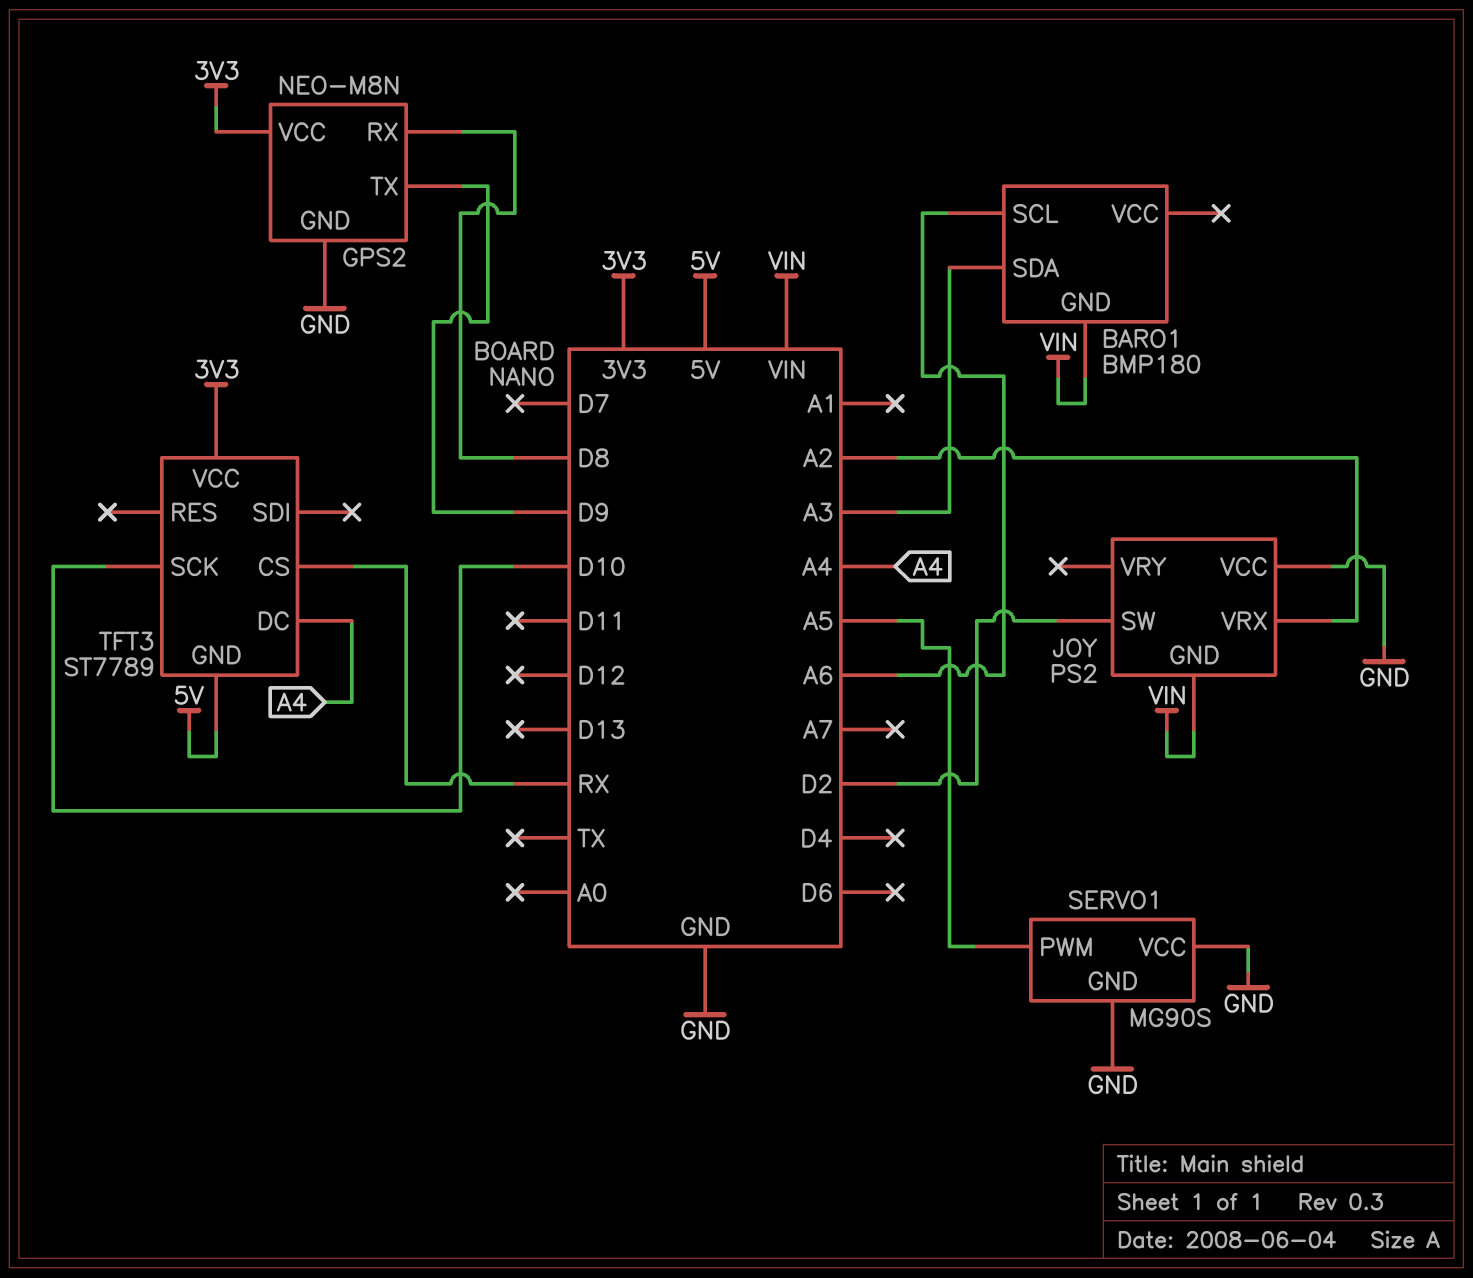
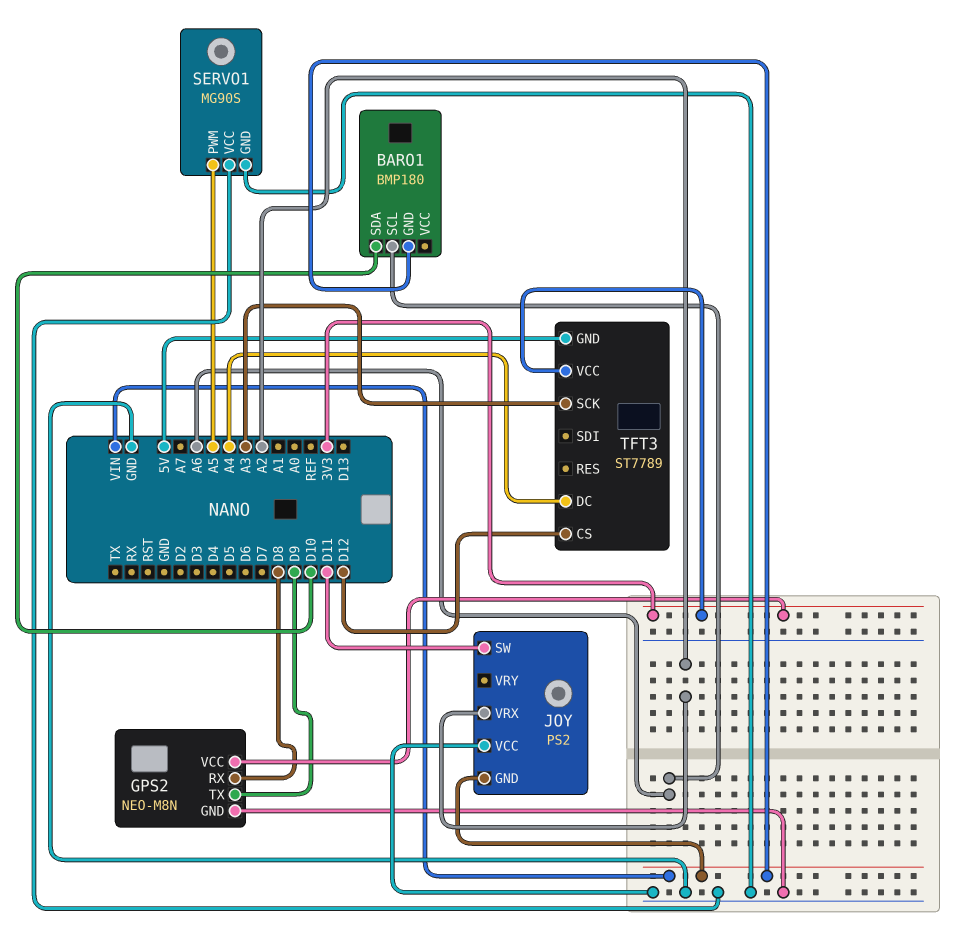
BARO1 pin SDA: A3 -> D10
JOY pin SW: D2 -> D11
TFT3 pin CS: RX -> D12
TFT3 pin SCK: D10 -> A3

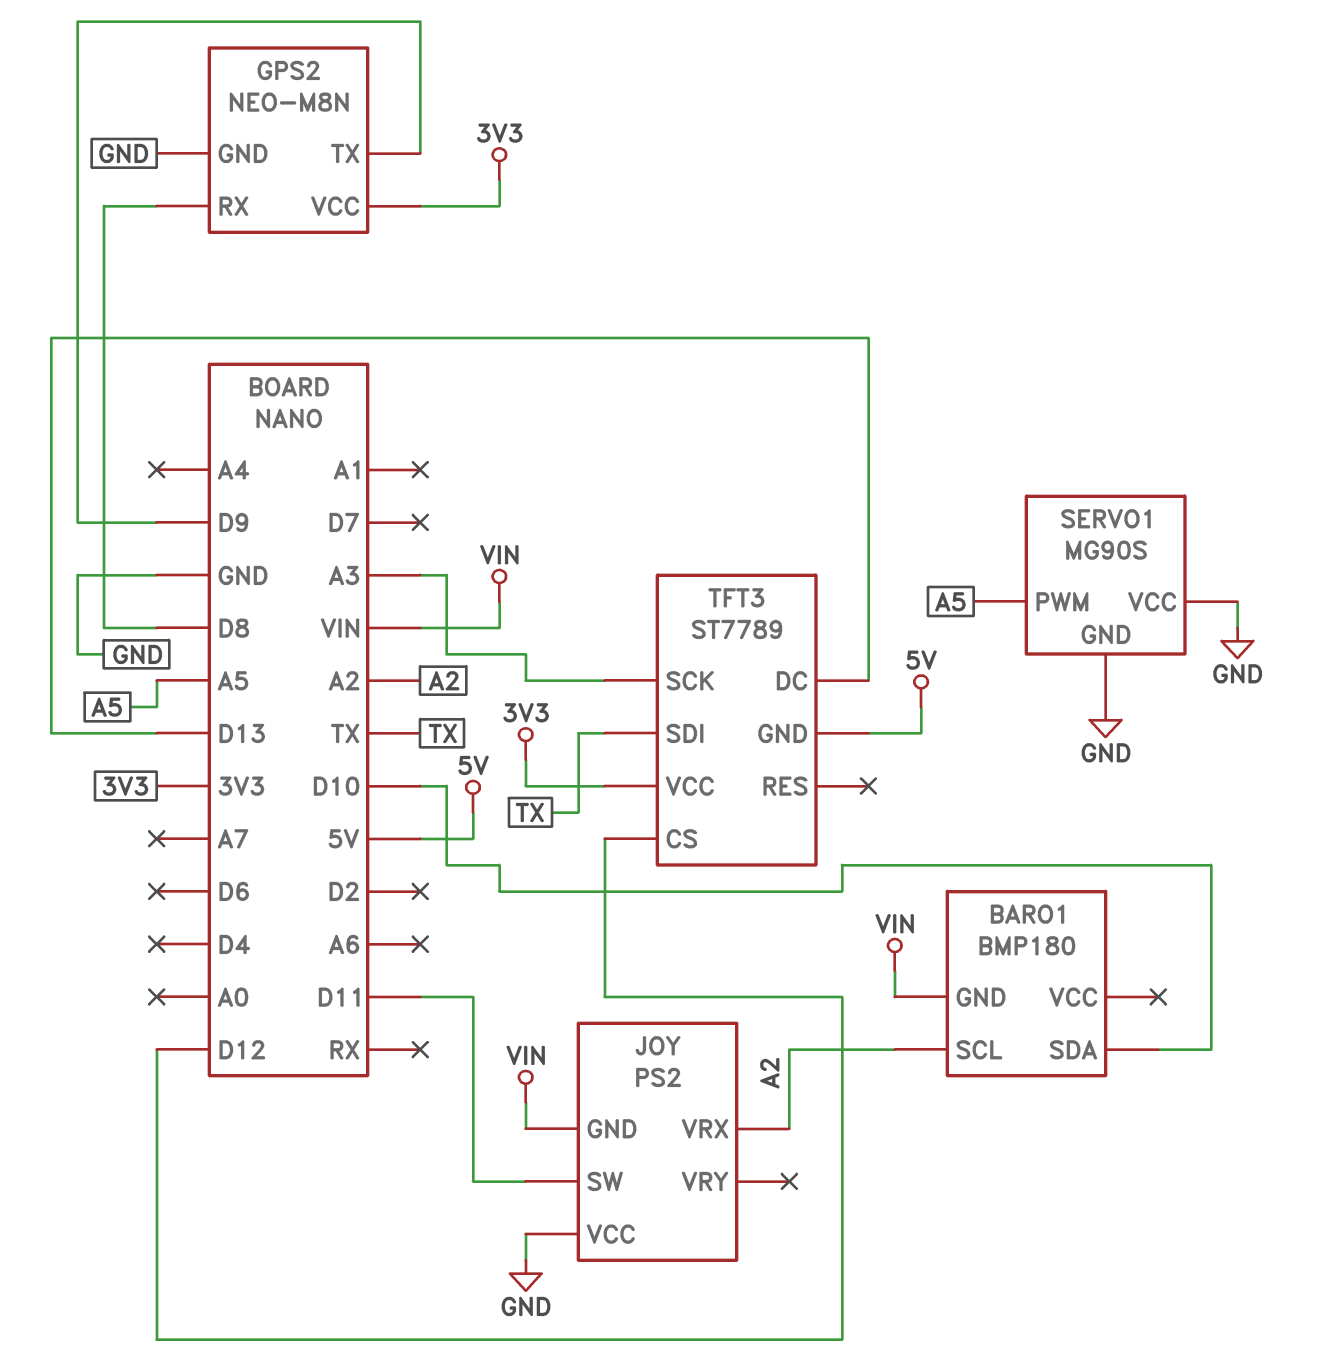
BARO1 pin SCL: A6 -> A2
TFT3 pin DC: A4 -> D13
TFT3 pin SDI: none -> TX

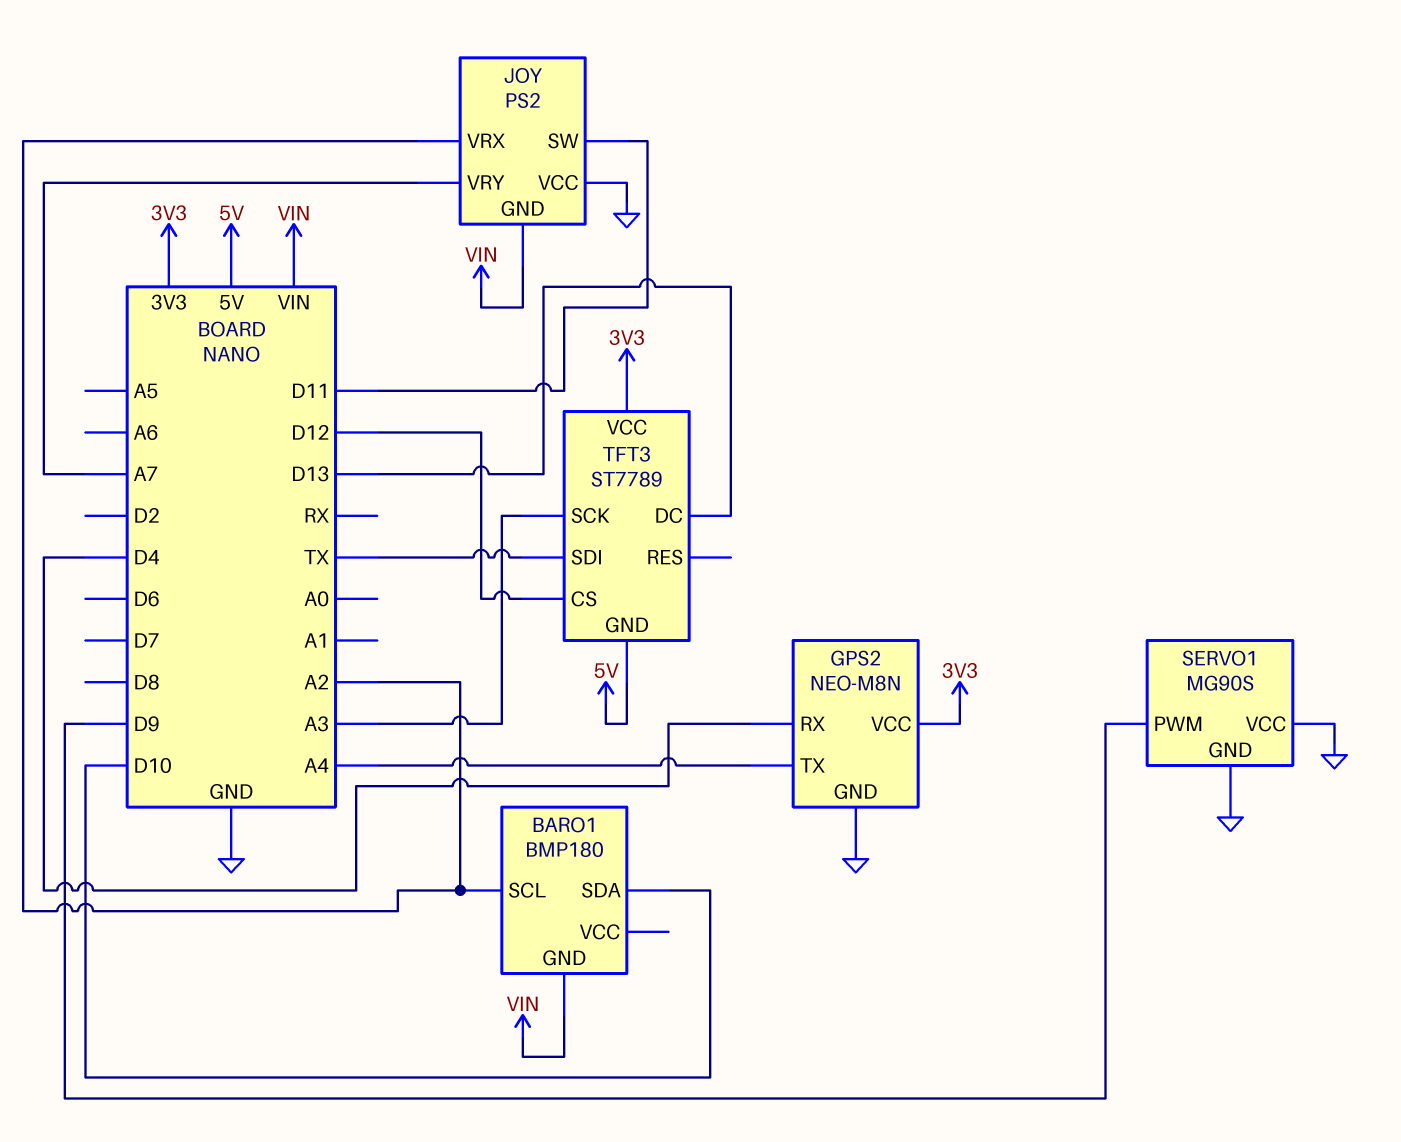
GPS2 pin RX: D8 -> D4
GPS2 pin TX: D9 -> A4
JOY pin VRY: none -> A7
SERVO1 pin PWM: A5 -> D9

